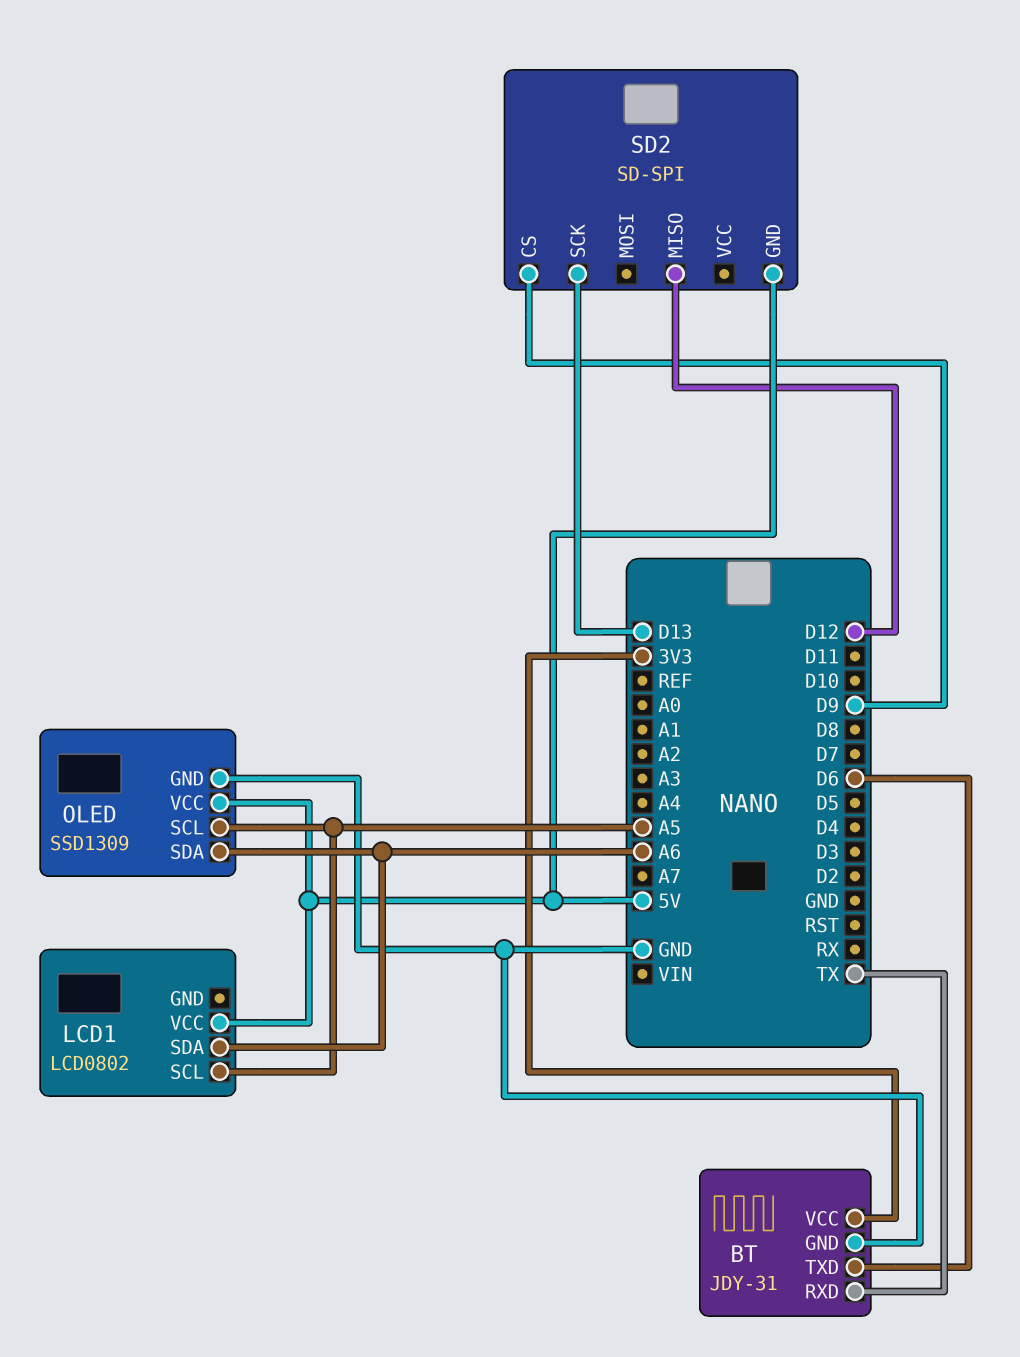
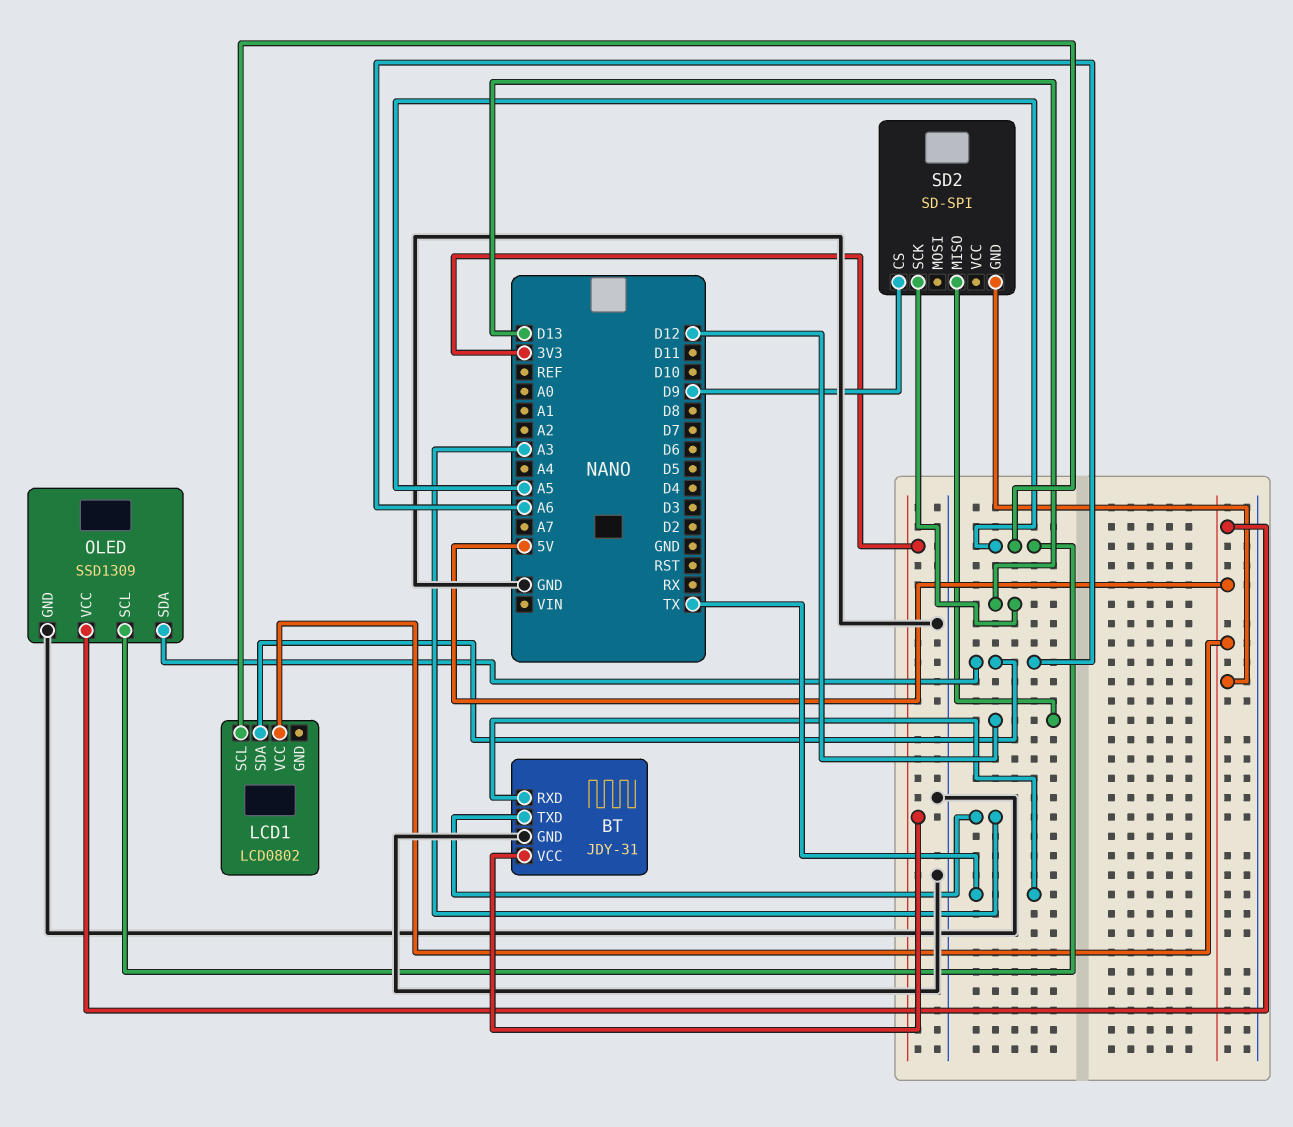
BT pin TXD: D6 -> A3

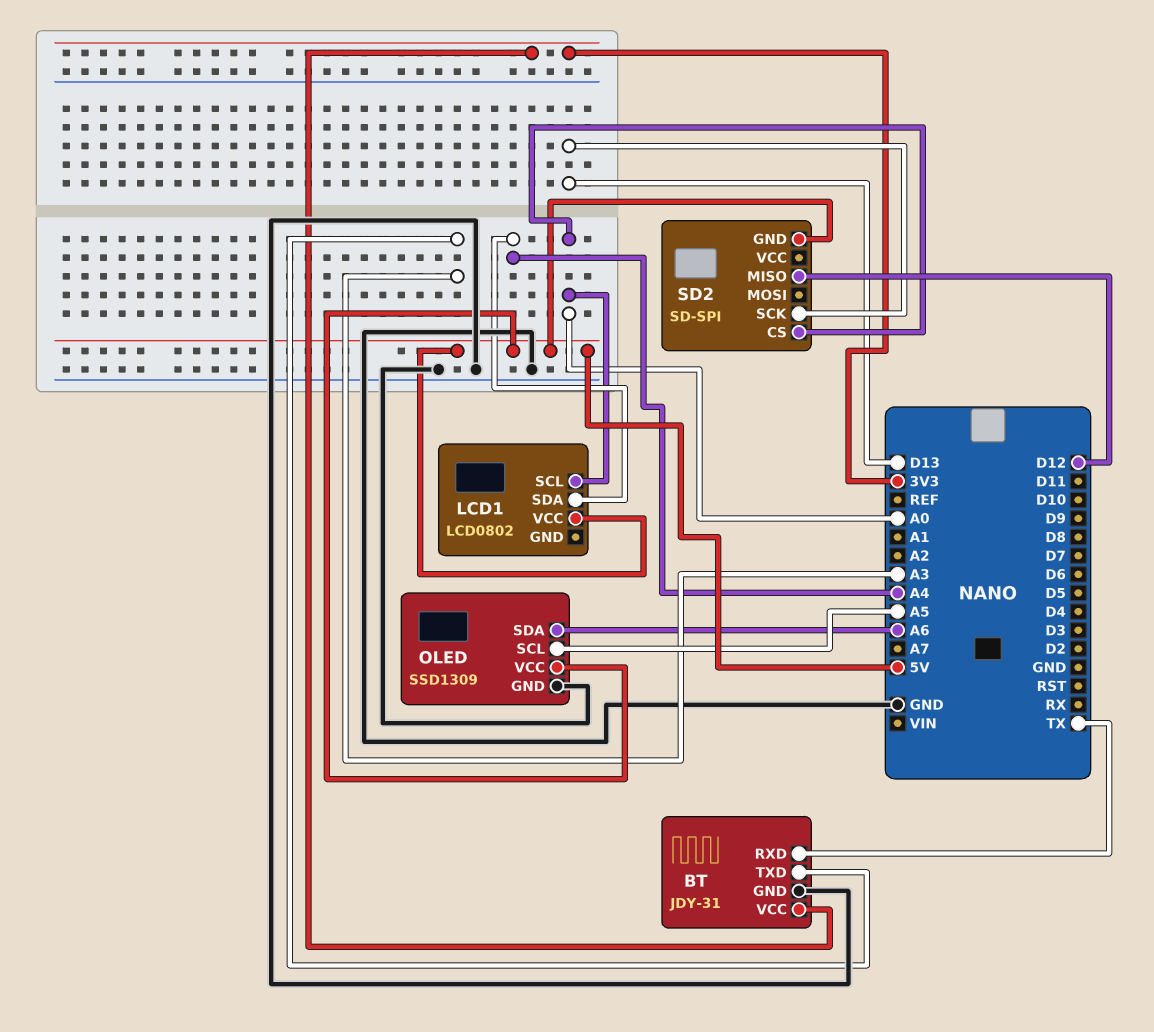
LCD1 pin SCL: A5 -> A0
LCD1 pin SDA: A6 -> A4
SD2 pin CS: D9 -> A0

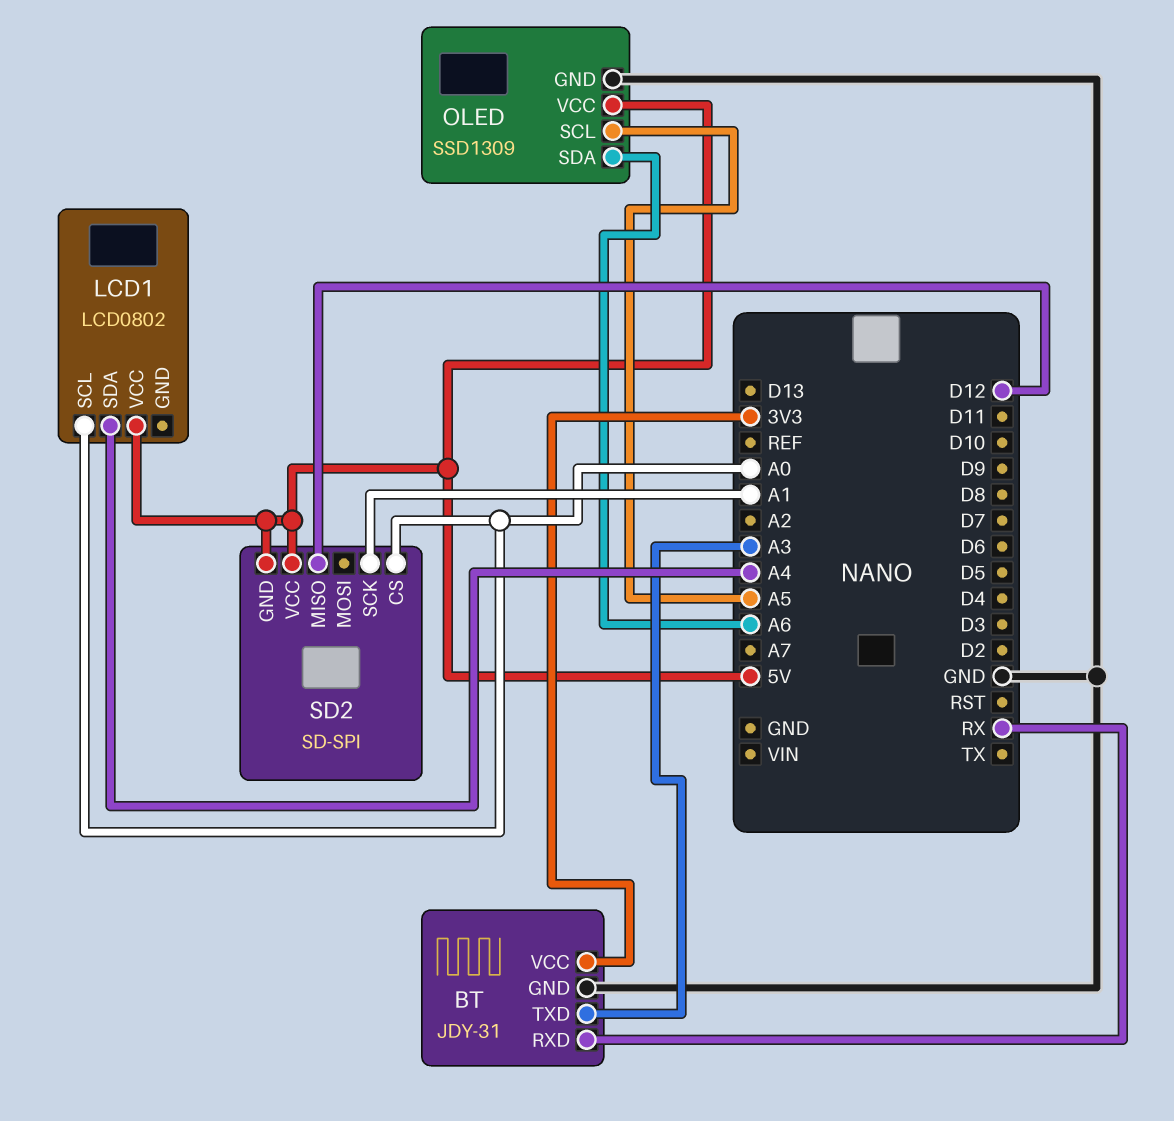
BT pin RXD: TX -> RX
SD2 pin SCK: D13 -> A1
SD2 pin VCC: none -> 5V

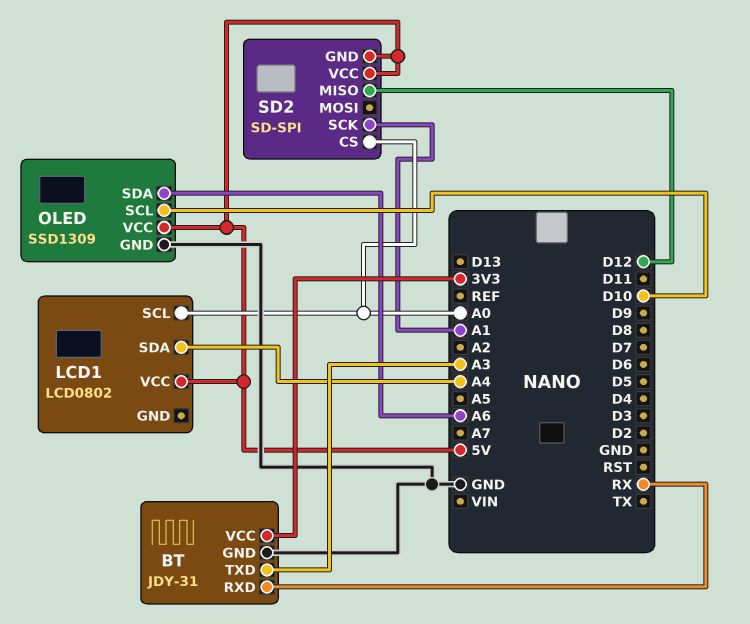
OLED pin SCL: A5 -> D10

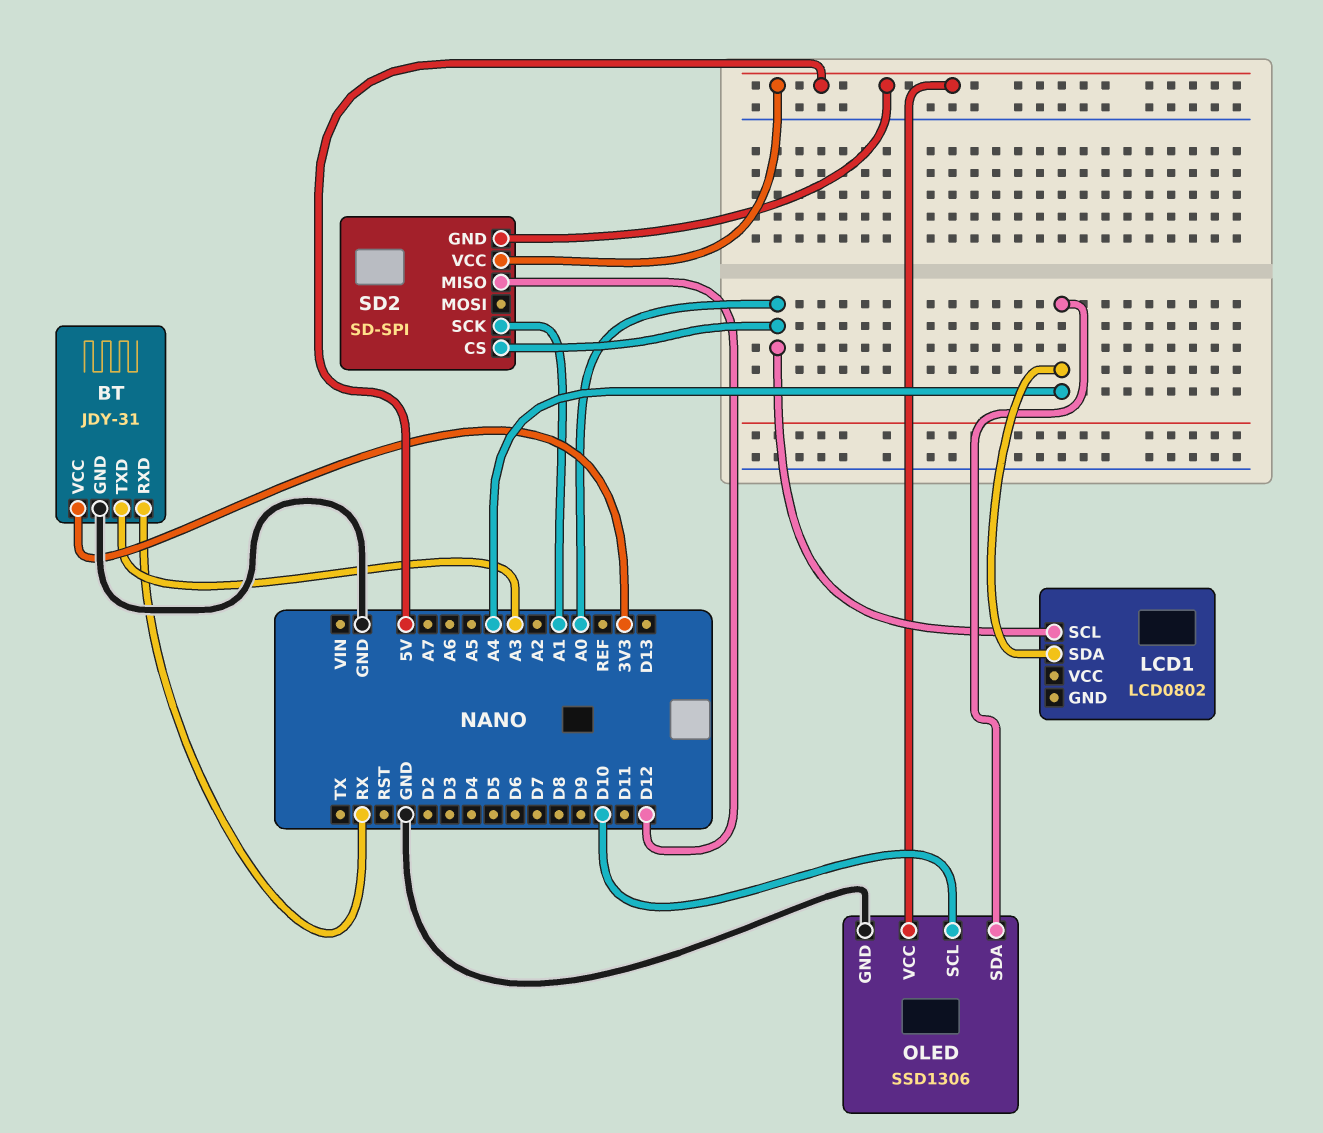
LCD1 pin VCC: 5V -> none
OLED: SSD1309 -> SSD1306
OLED pin SDA: A6 -> A4

